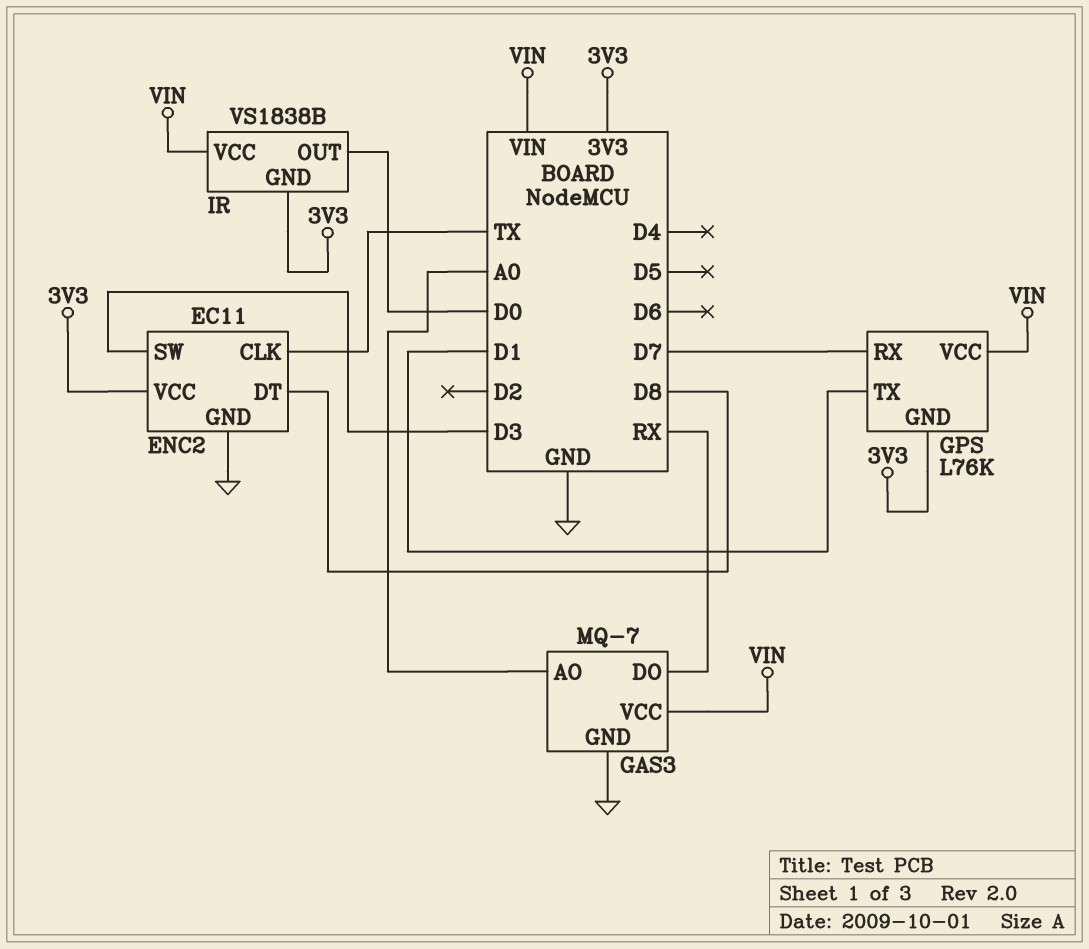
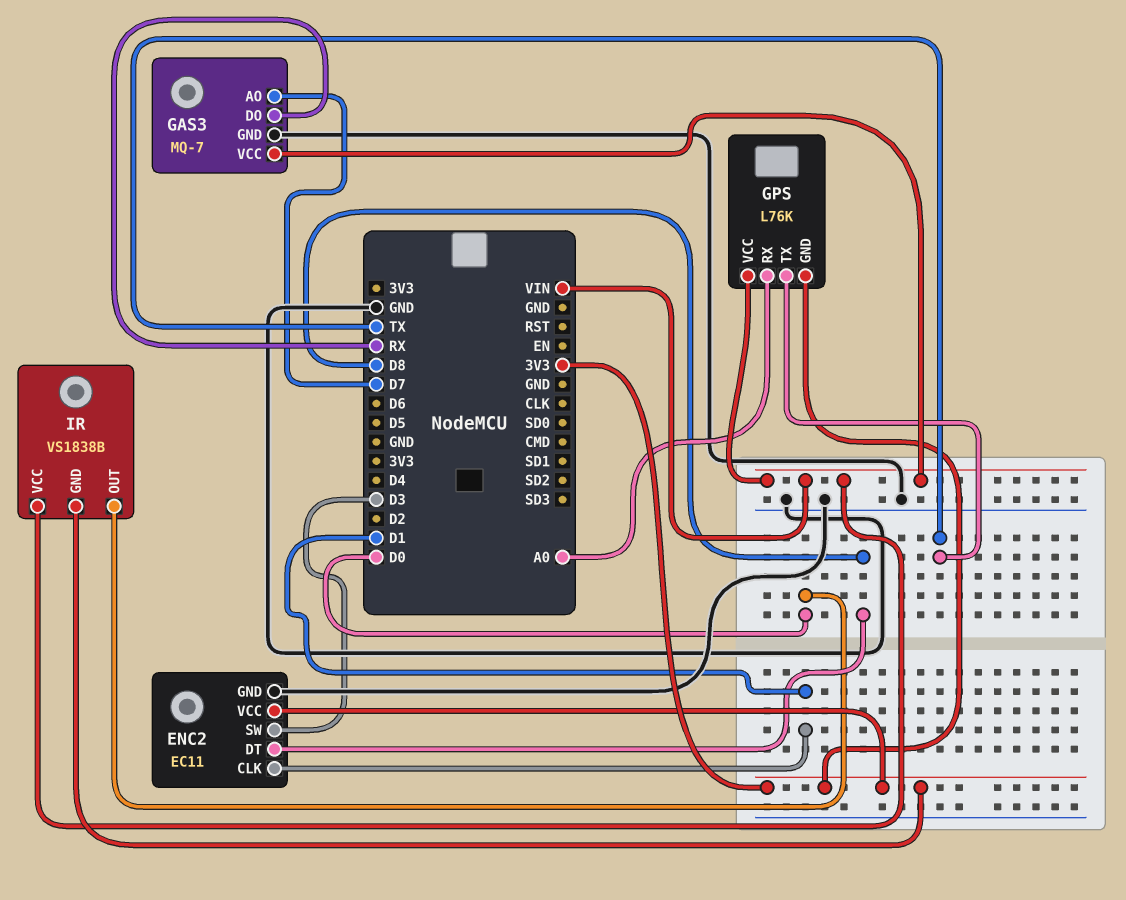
ENC2 pin CLK: TX -> D1
GAS3 pin AO: A0 -> D7
GPS pin RX: D7 -> A0
GPS pin TX: D1 -> TX

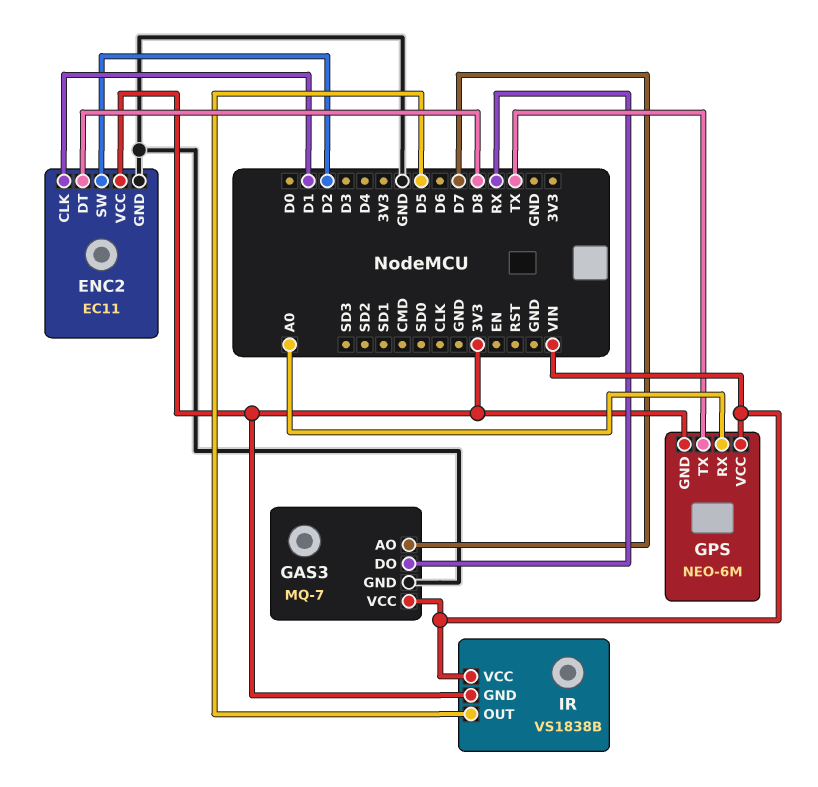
ENC2 pin SW: D3 -> D2
GPS: L76K -> NEO-6M
IR pin OUT: D0 -> D5

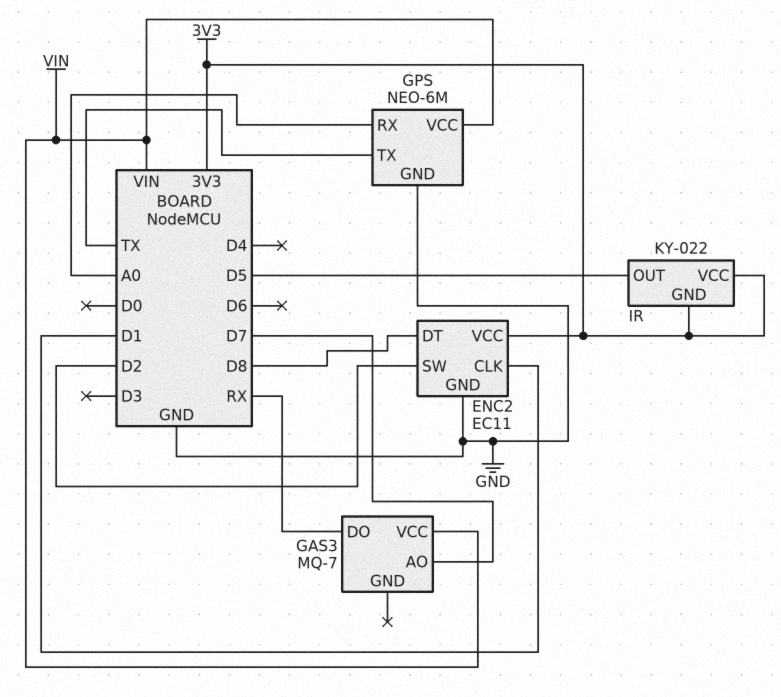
GAS3 pin GND: GND -> none
GPS pin GND: 3V3 -> GND
IR: VS1838B -> KY-022
IR pin VCC: VIN -> 3V3

